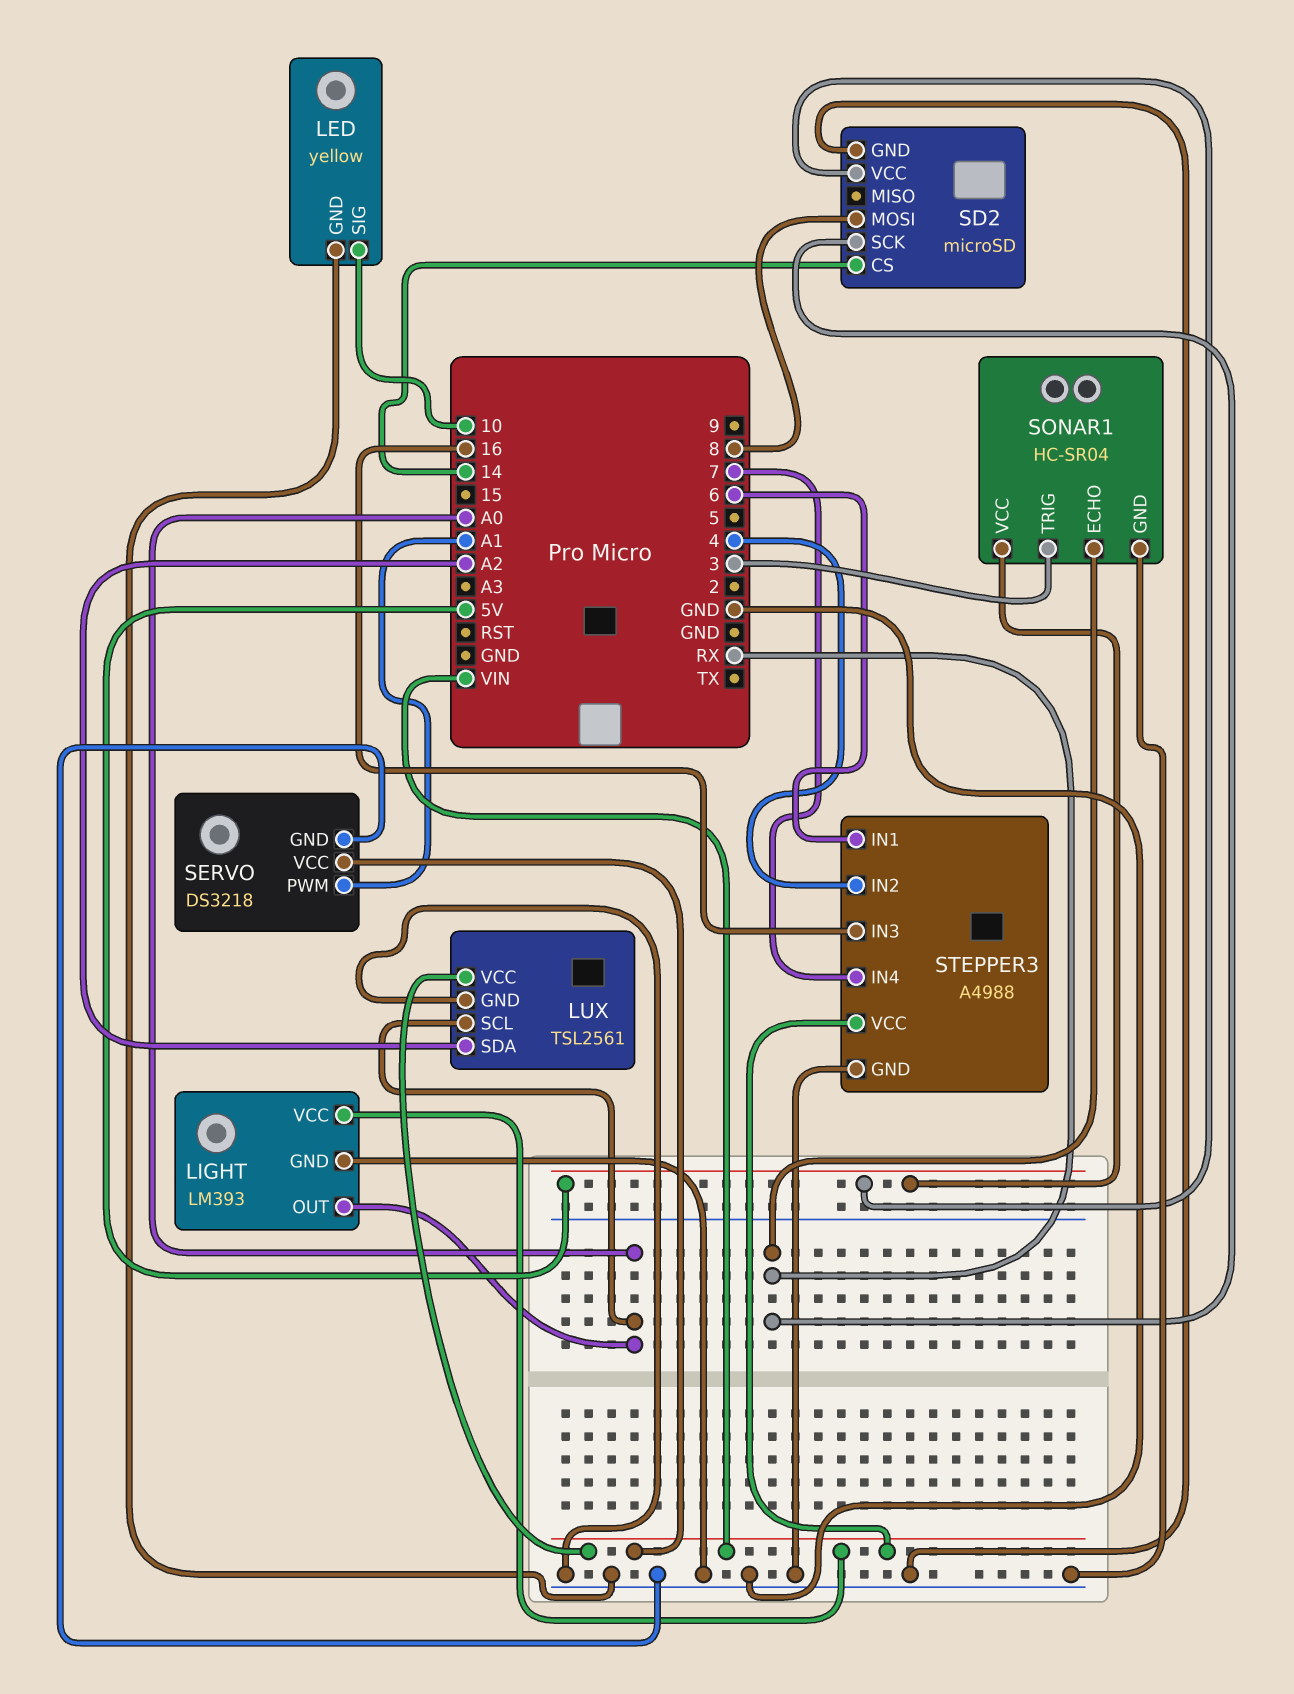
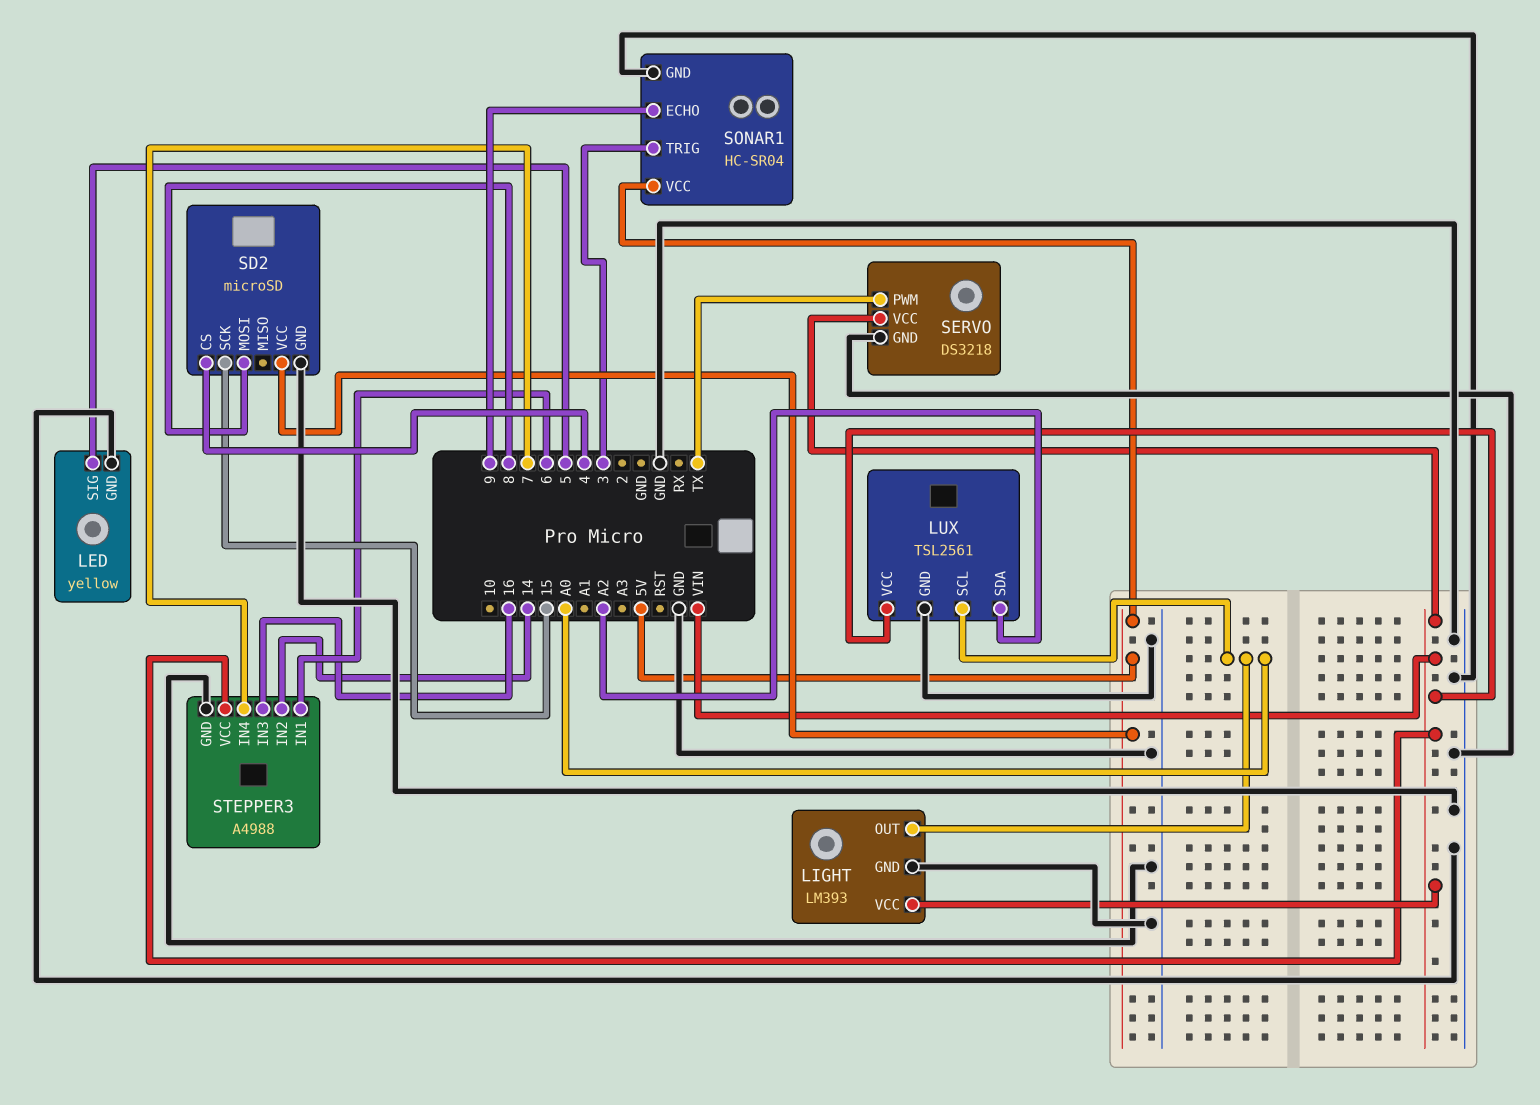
LED pin SIG: 10 -> 5
SD2 pin CS: 14 -> 4
SD2 pin SCK: RX -> 15
SERVO pin PWM: A1 -> TX
SONAR1 pin ECHO: RX -> 9
STEPPER3 pin IN2: 4 -> 14

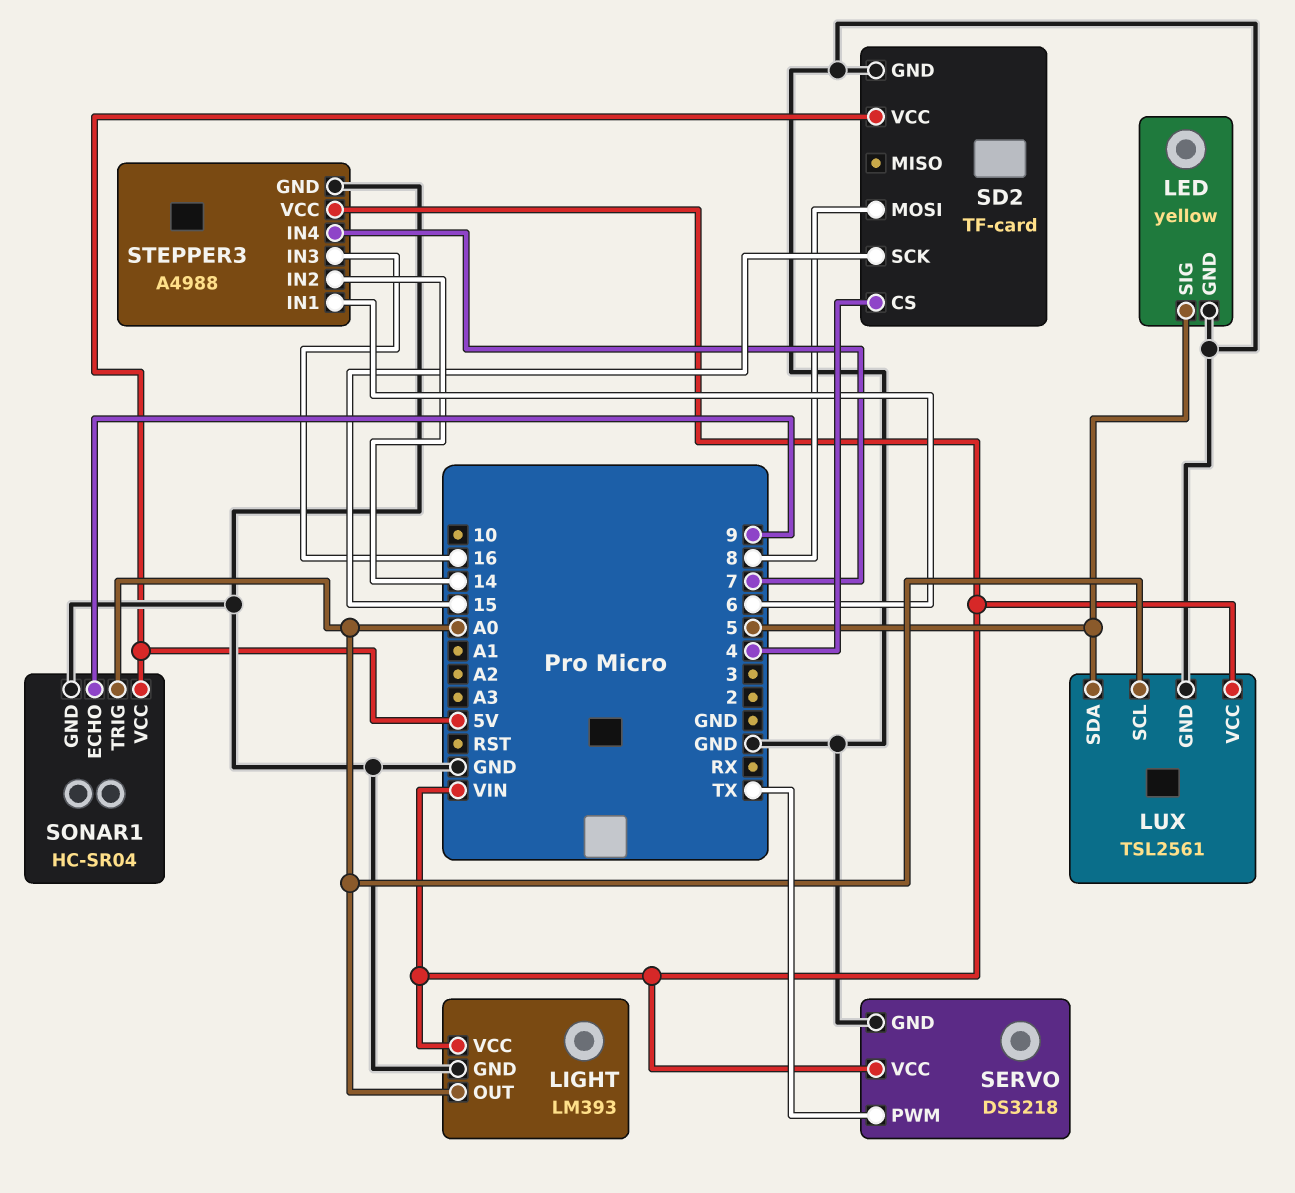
LUX pin SDA: A2 -> 5
SD2: microSD -> TF-card
SONAR1 pin TRIG: 3 -> A0

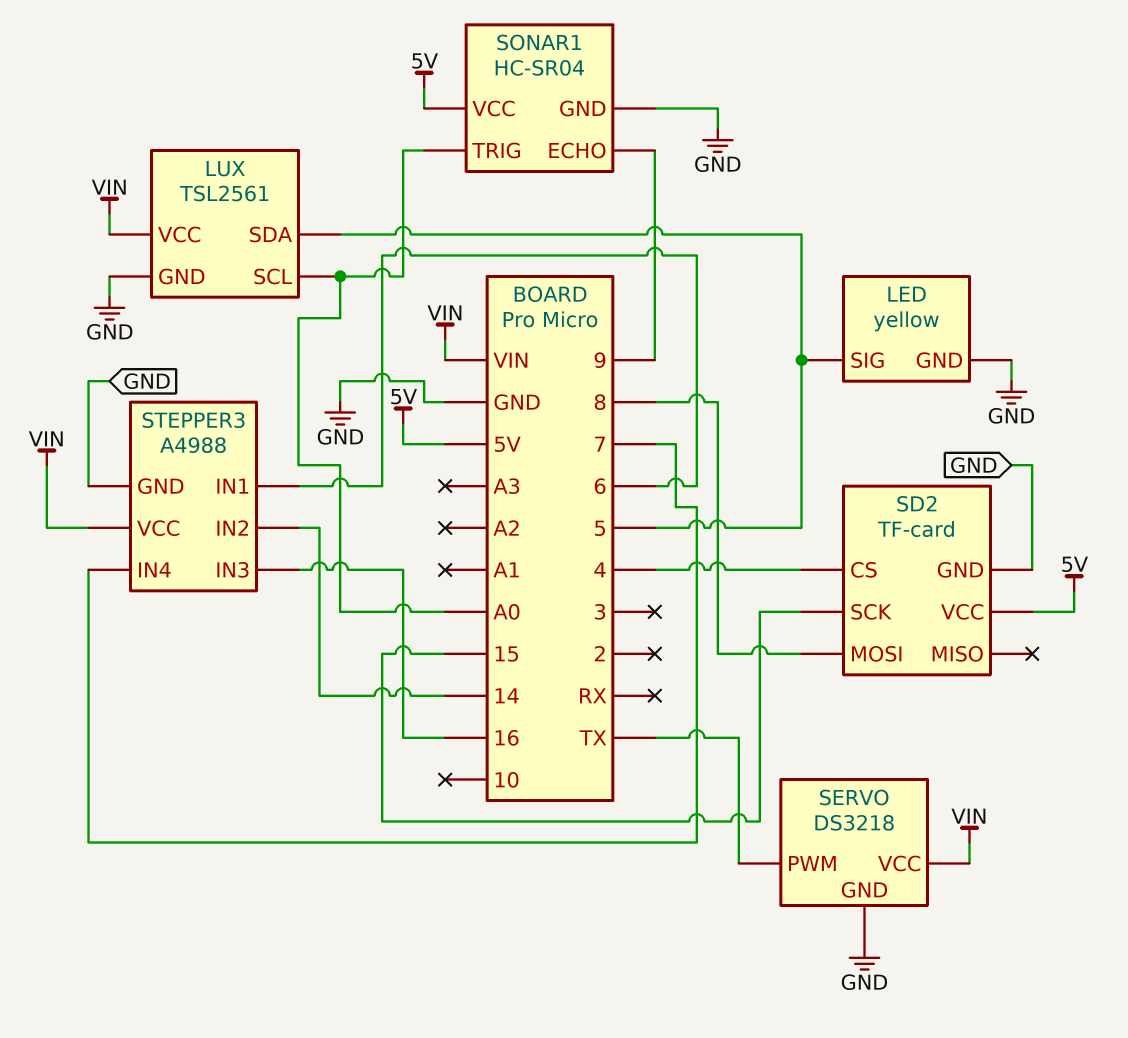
LIGHT: LM393 -> none
LIGHT pin GND: GND -> none
LIGHT pin OUT: A0 -> none
LIGHT pin VCC: VIN -> none

